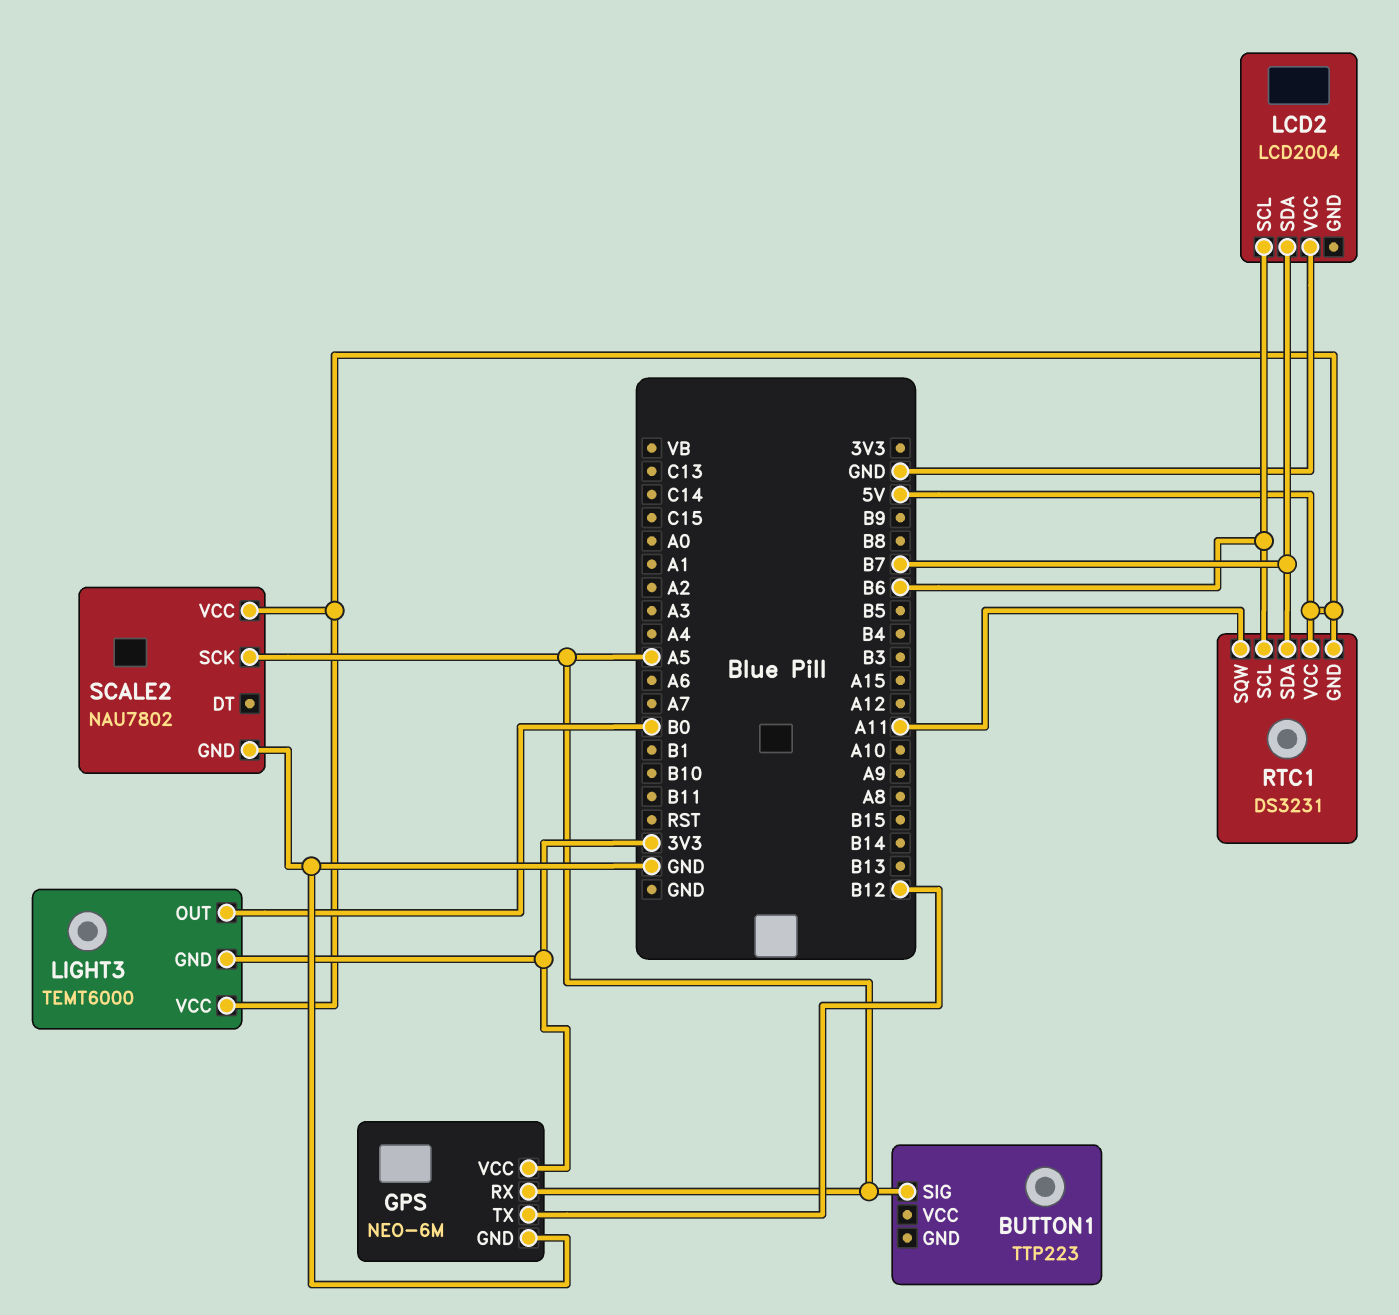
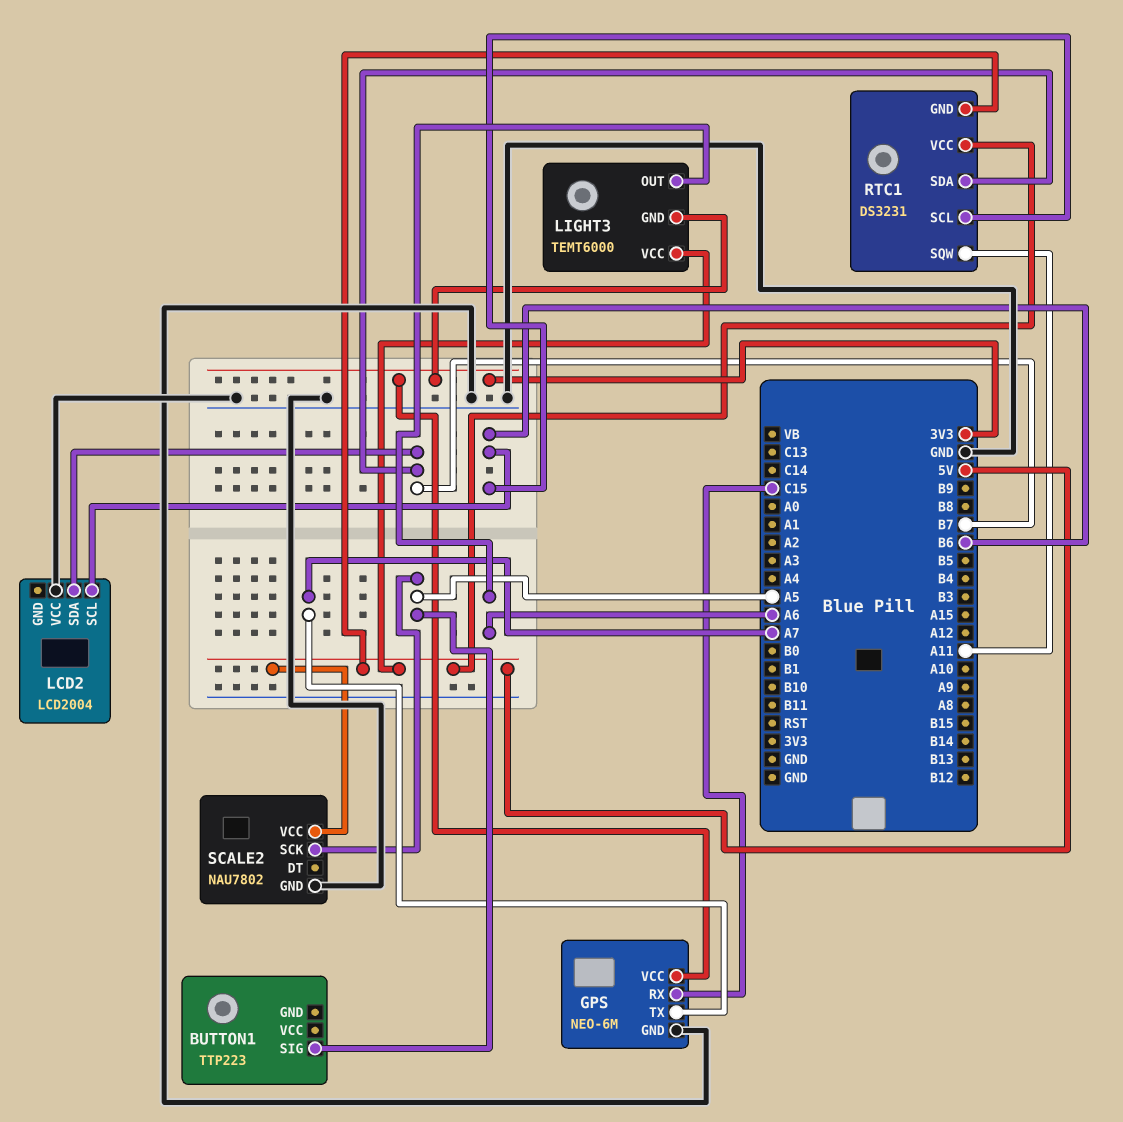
GPS pin RX: A5 -> C15
GPS pin TX: B12 -> A7
LIGHT3 pin OUT: B0 -> A6

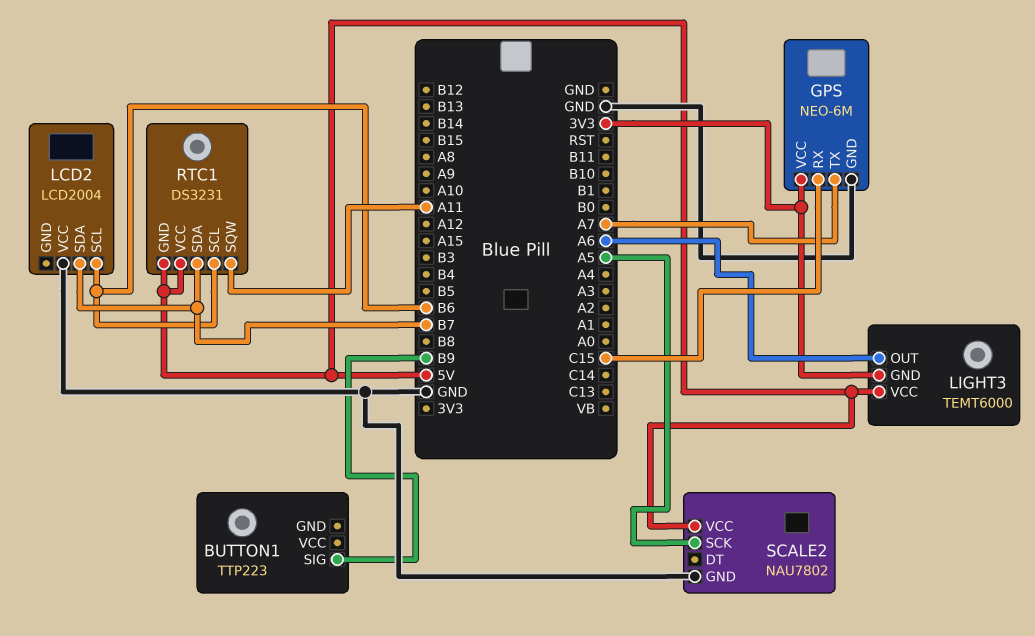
BUTTON1 pin SIG: A5 -> B9

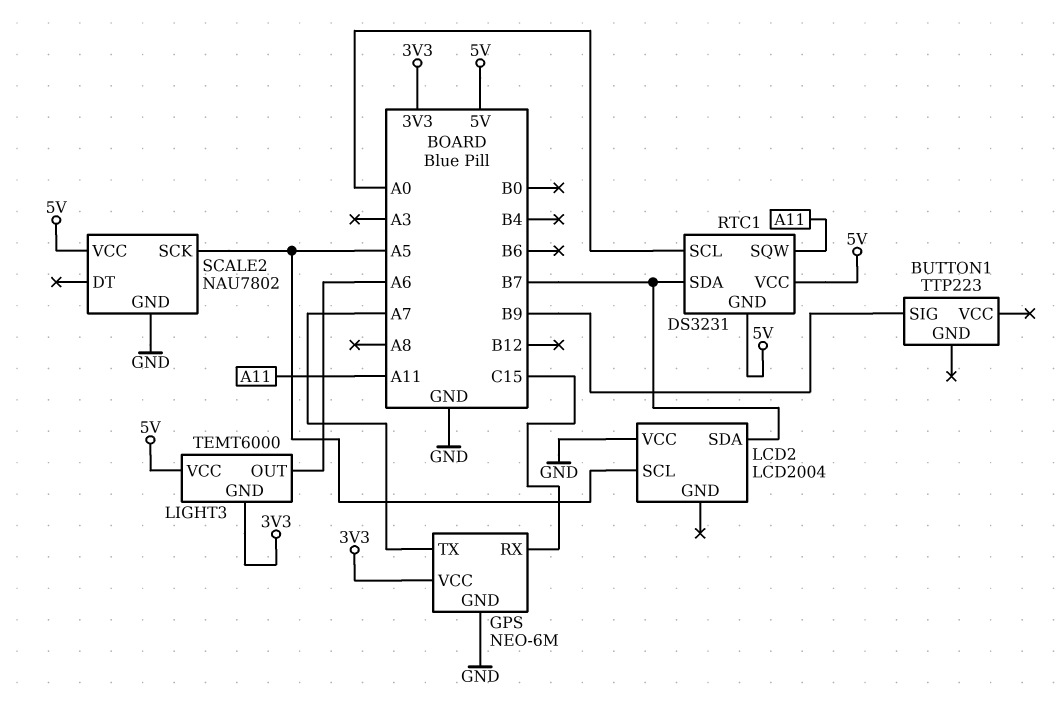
LCD2 pin SCL: B6 -> A5
RTC1 pin SCL: B6 -> A0

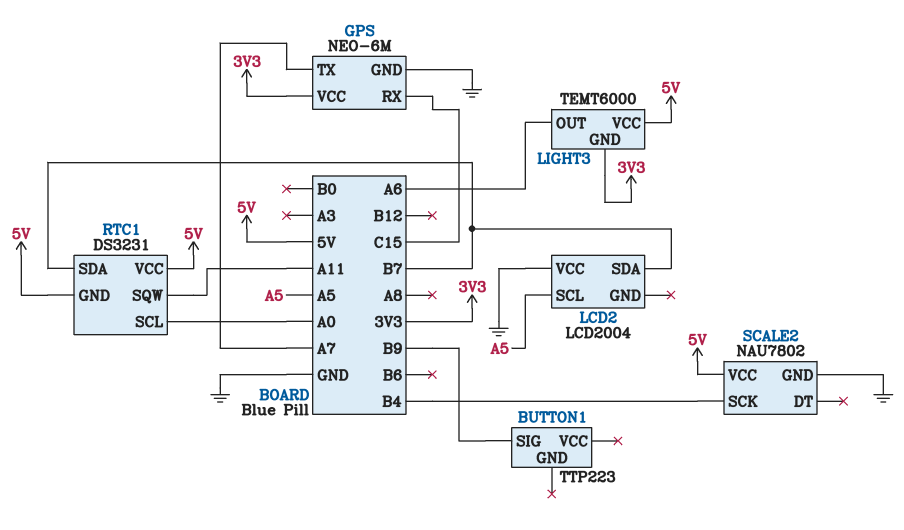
SCALE2 pin SCK: A5 -> B4

